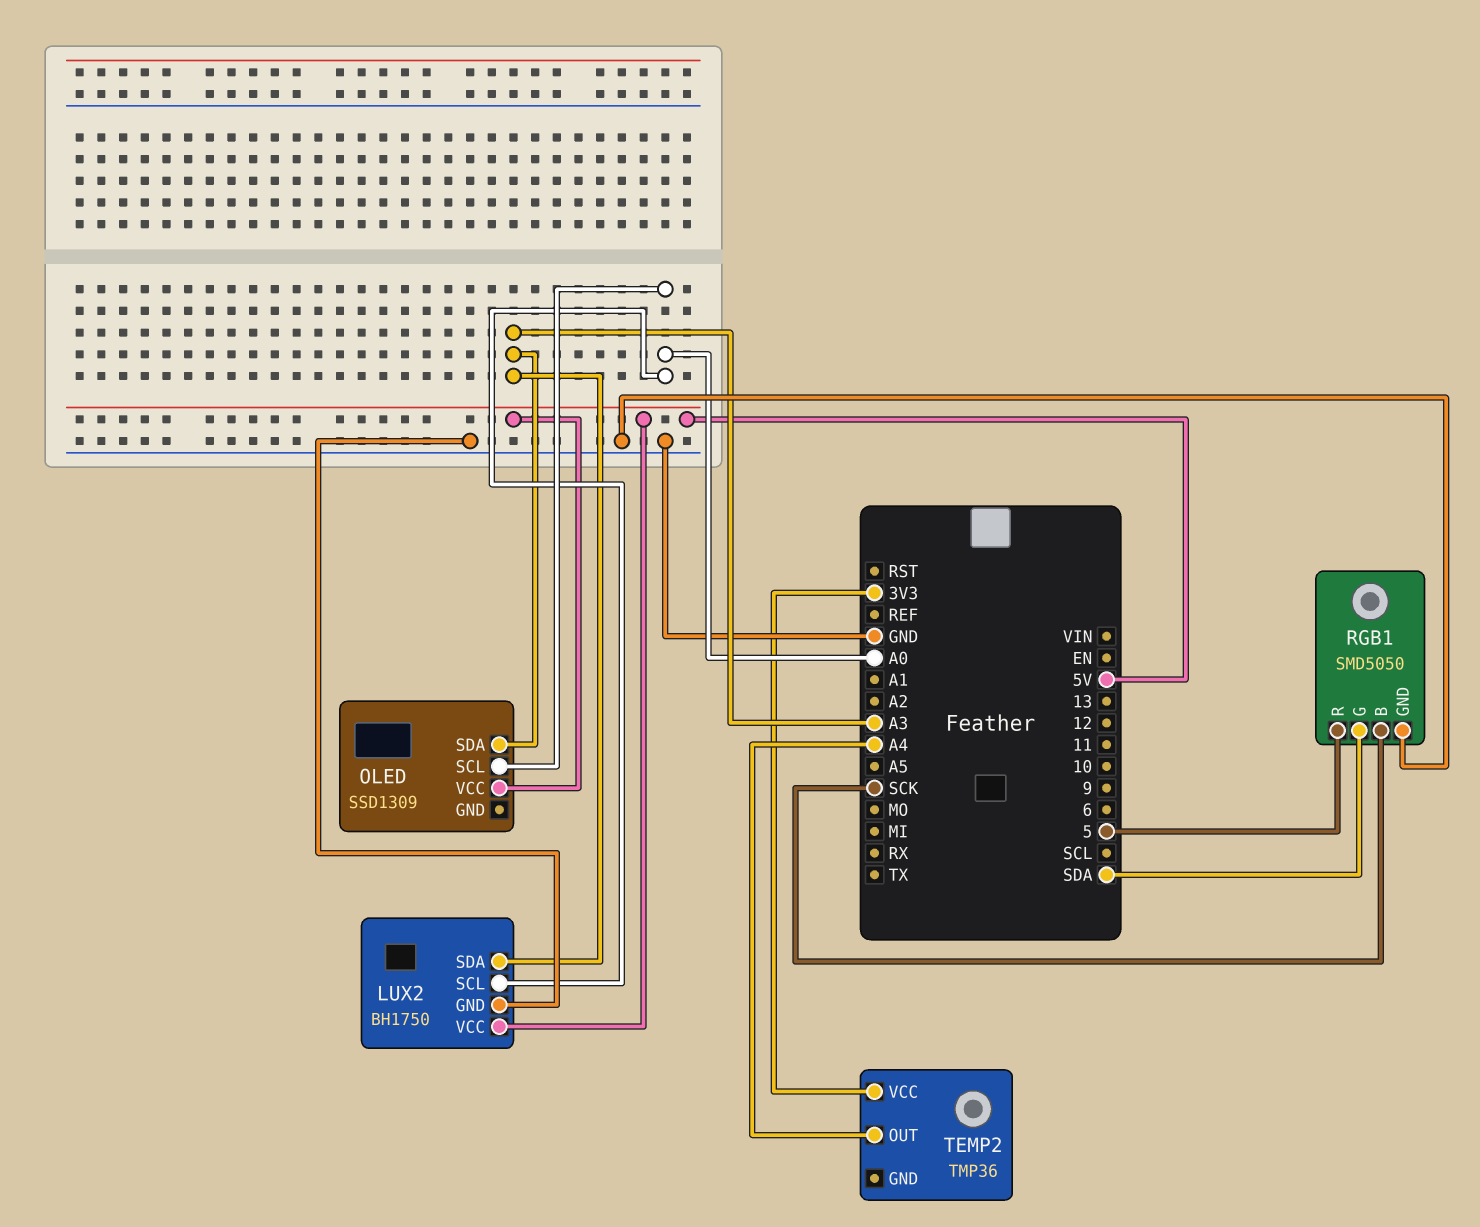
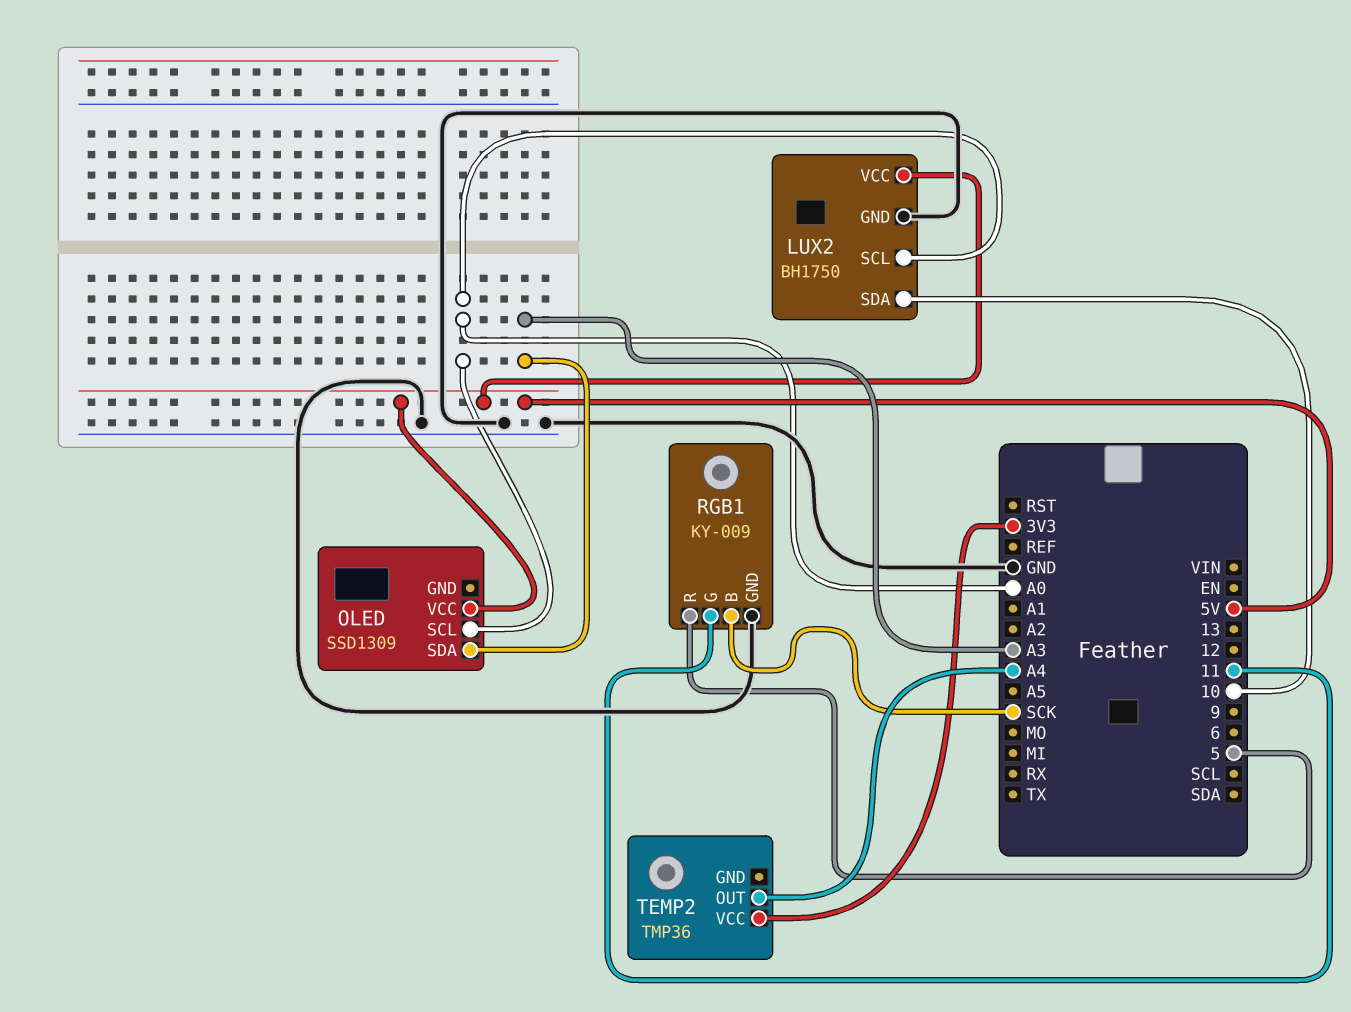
LUX2 pin SDA: A3 -> 10
RGB1: SMD5050 -> KY-009
RGB1 pin G: SDA -> 11

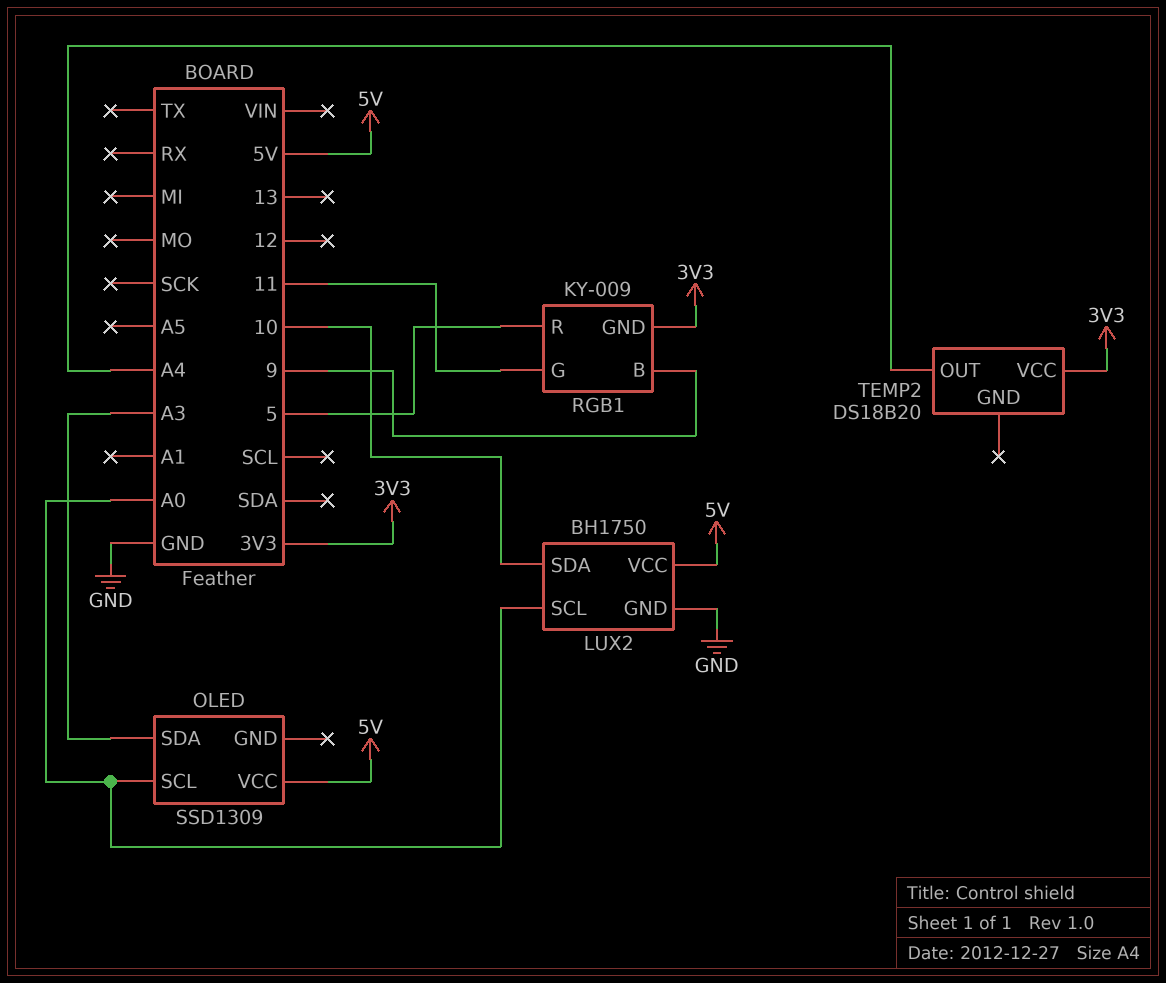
RGB1 pin B: SCK -> 9
RGB1 pin GND: GND -> 3V3
TEMP2: TMP36 -> DS18B20

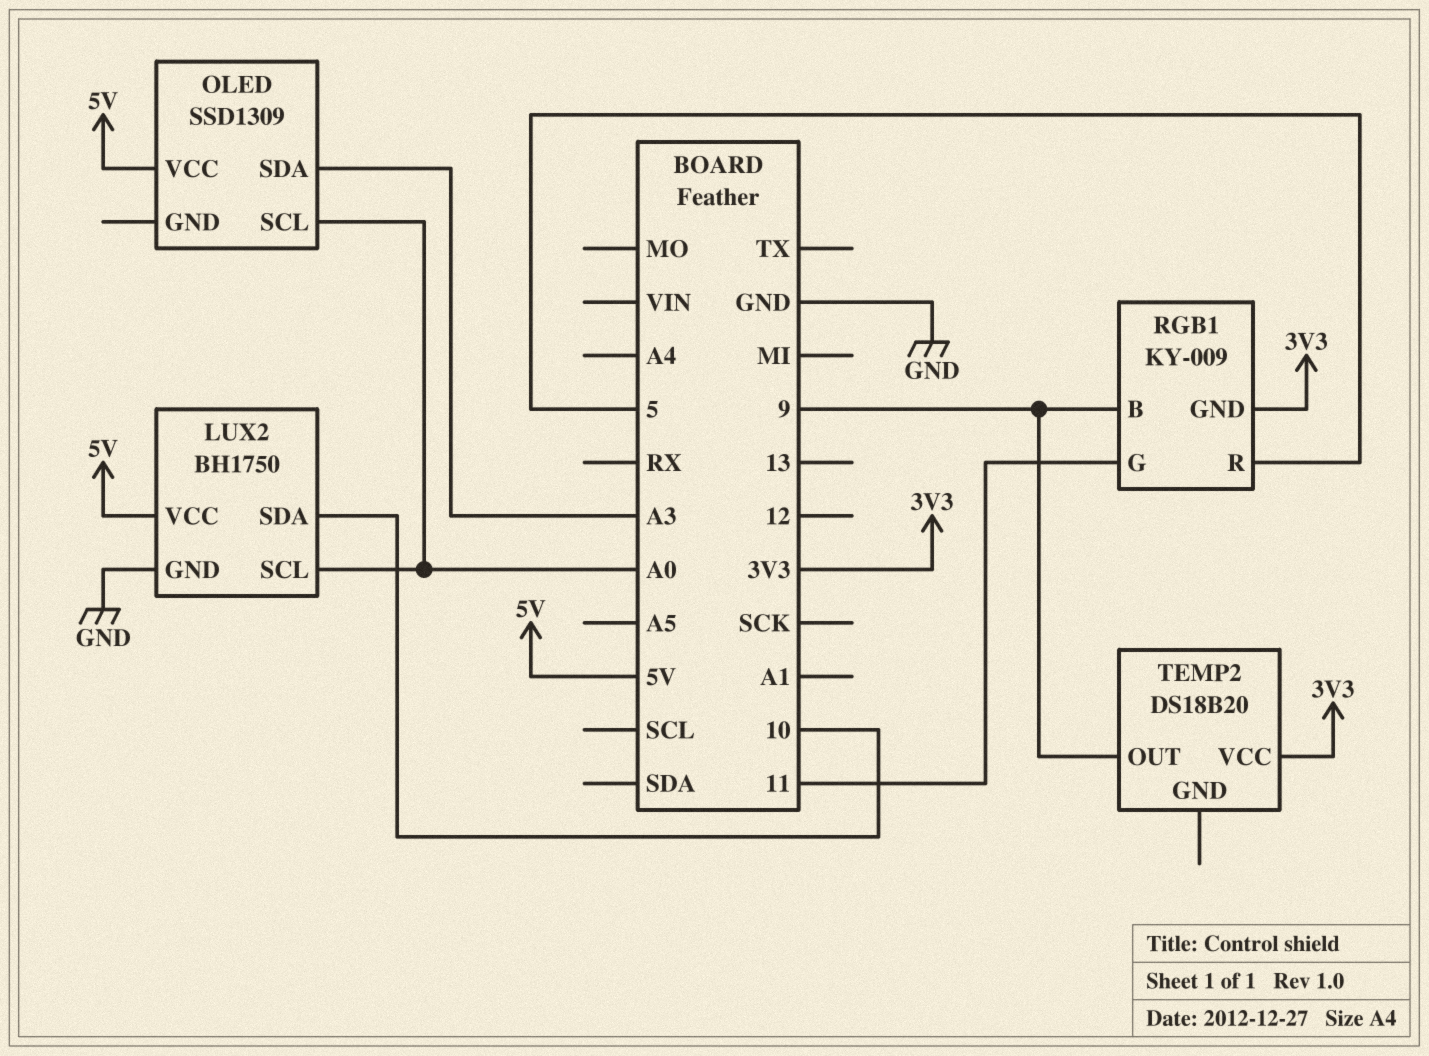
TEMP2 pin OUT: A4 -> 9

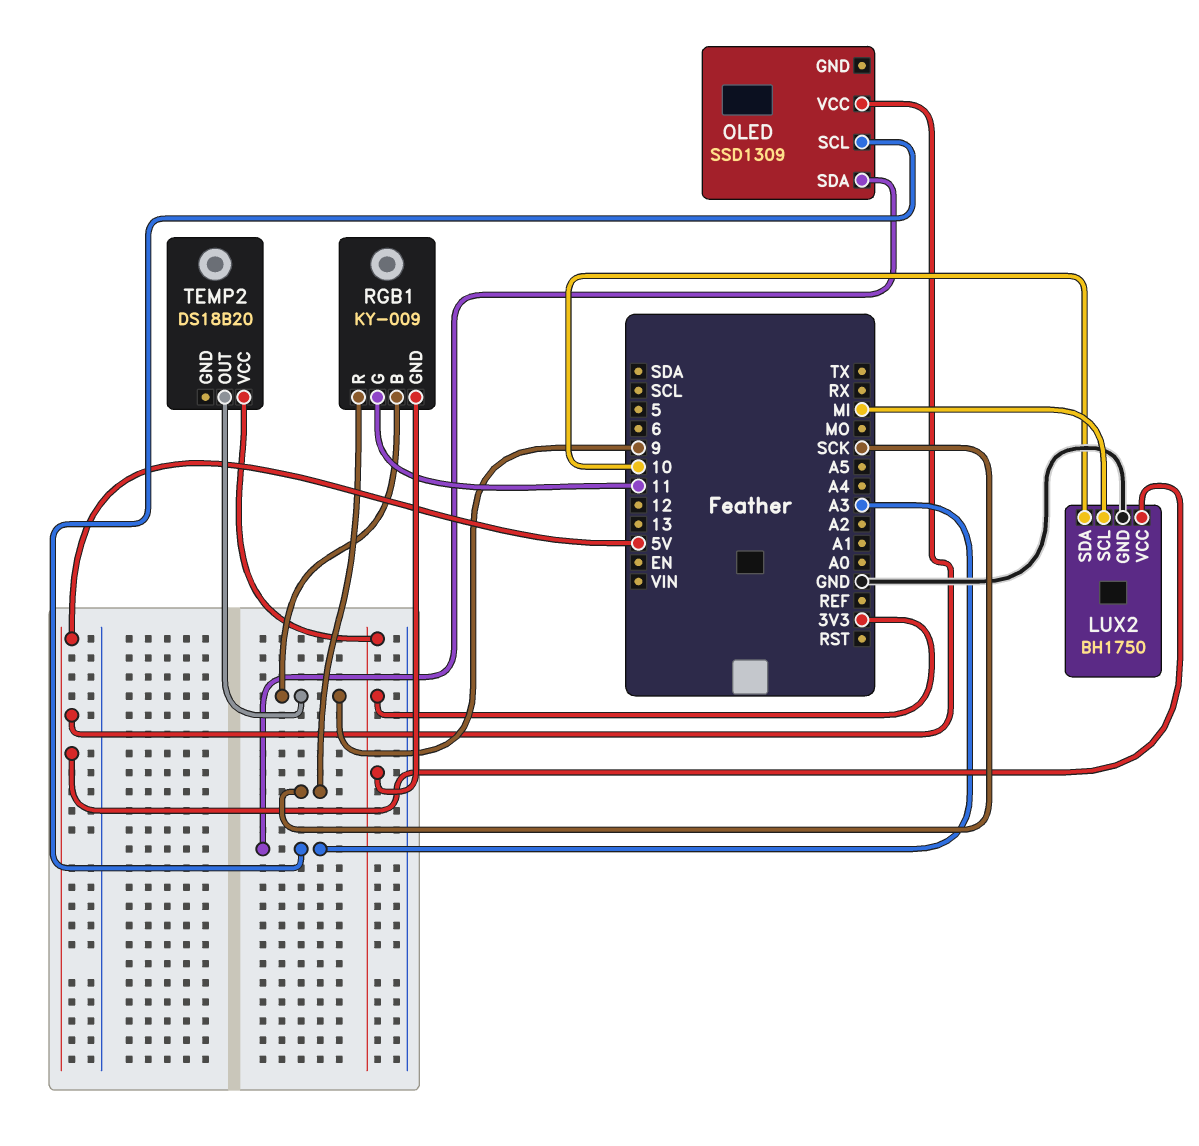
LUX2 pin SCL: A0 -> MI
OLED pin SCL: A0 -> A3
RGB1 pin R: 5 -> SCK

